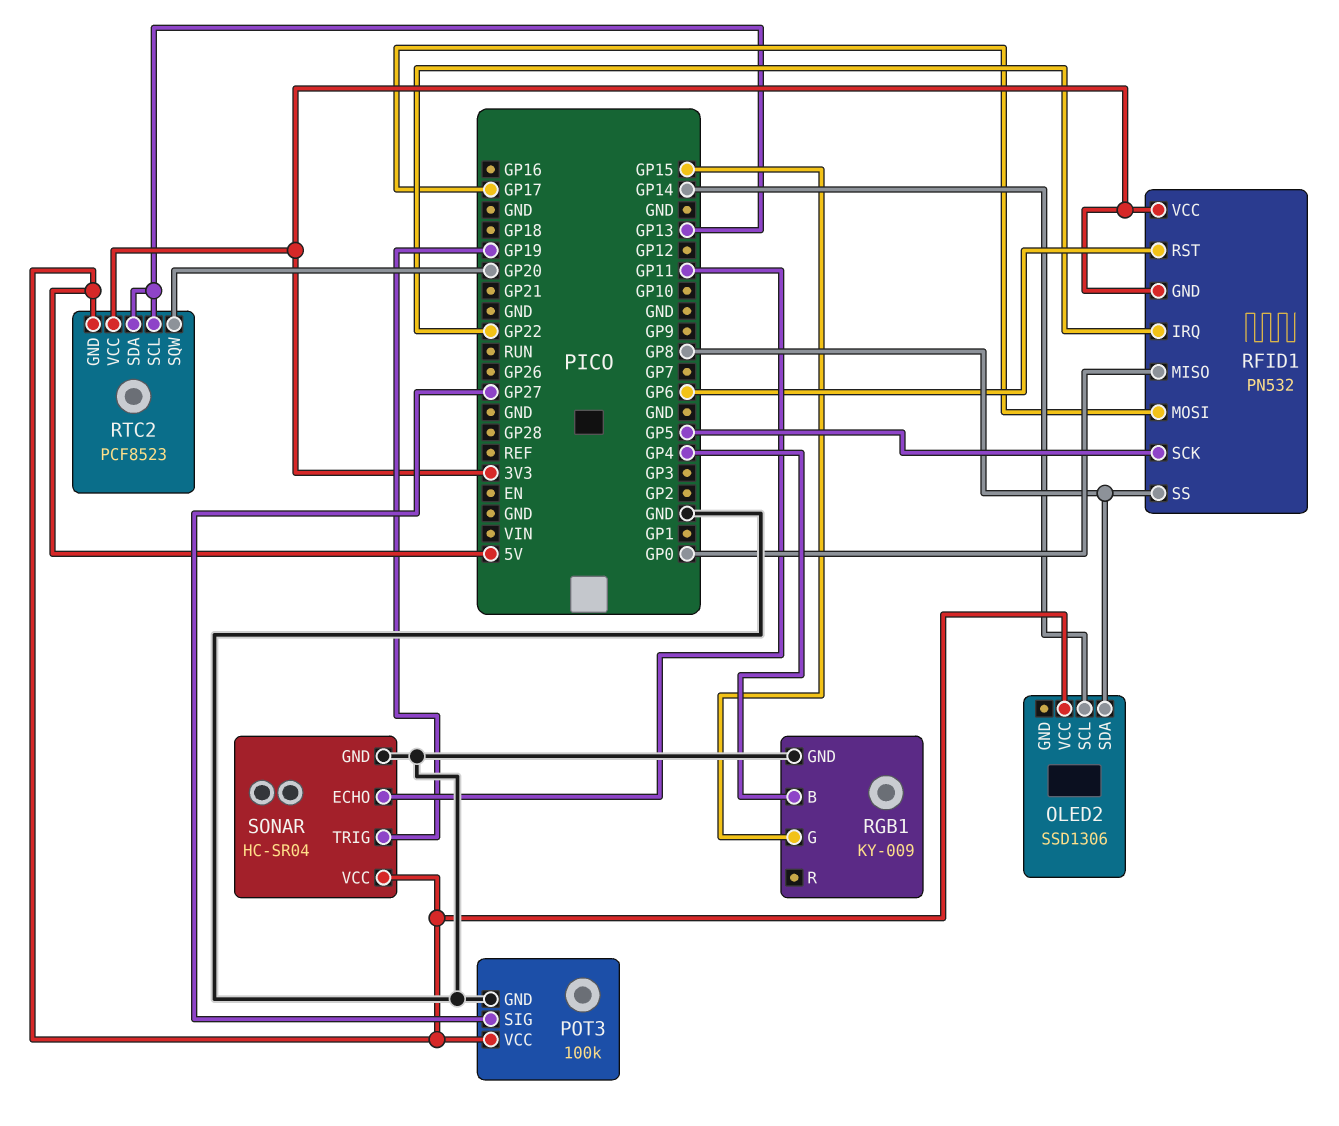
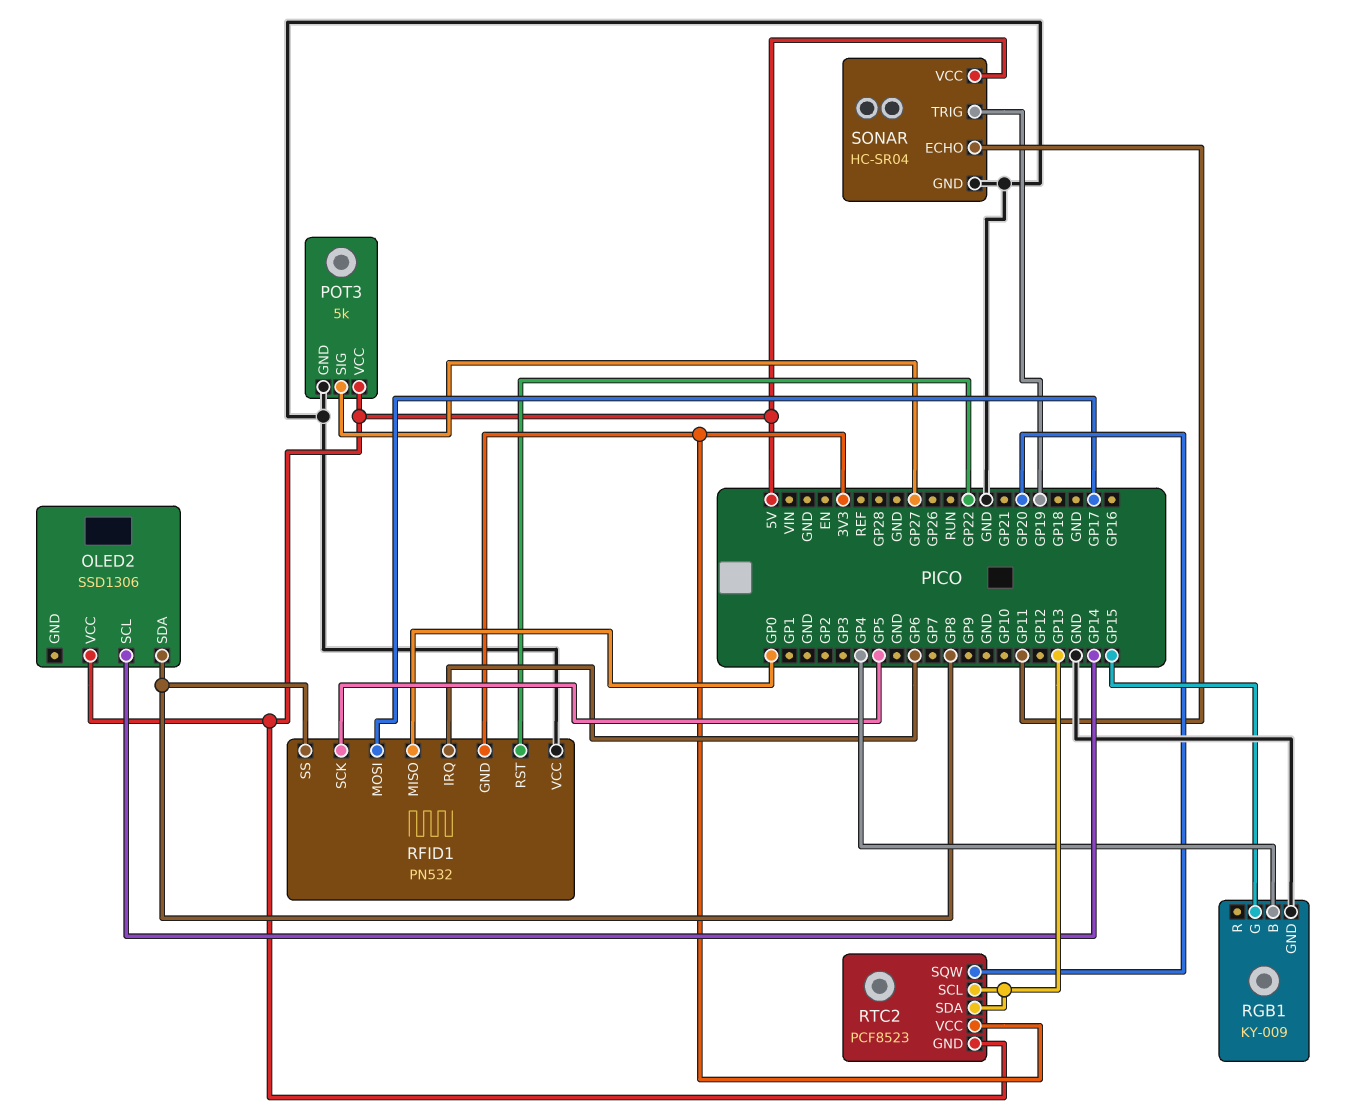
POT3: 100k -> 5k
RFID1 pin IRQ: GP22 -> GP6
RFID1 pin RST: GP6 -> GP22
RFID1 pin VCC: 3V3 -> GND

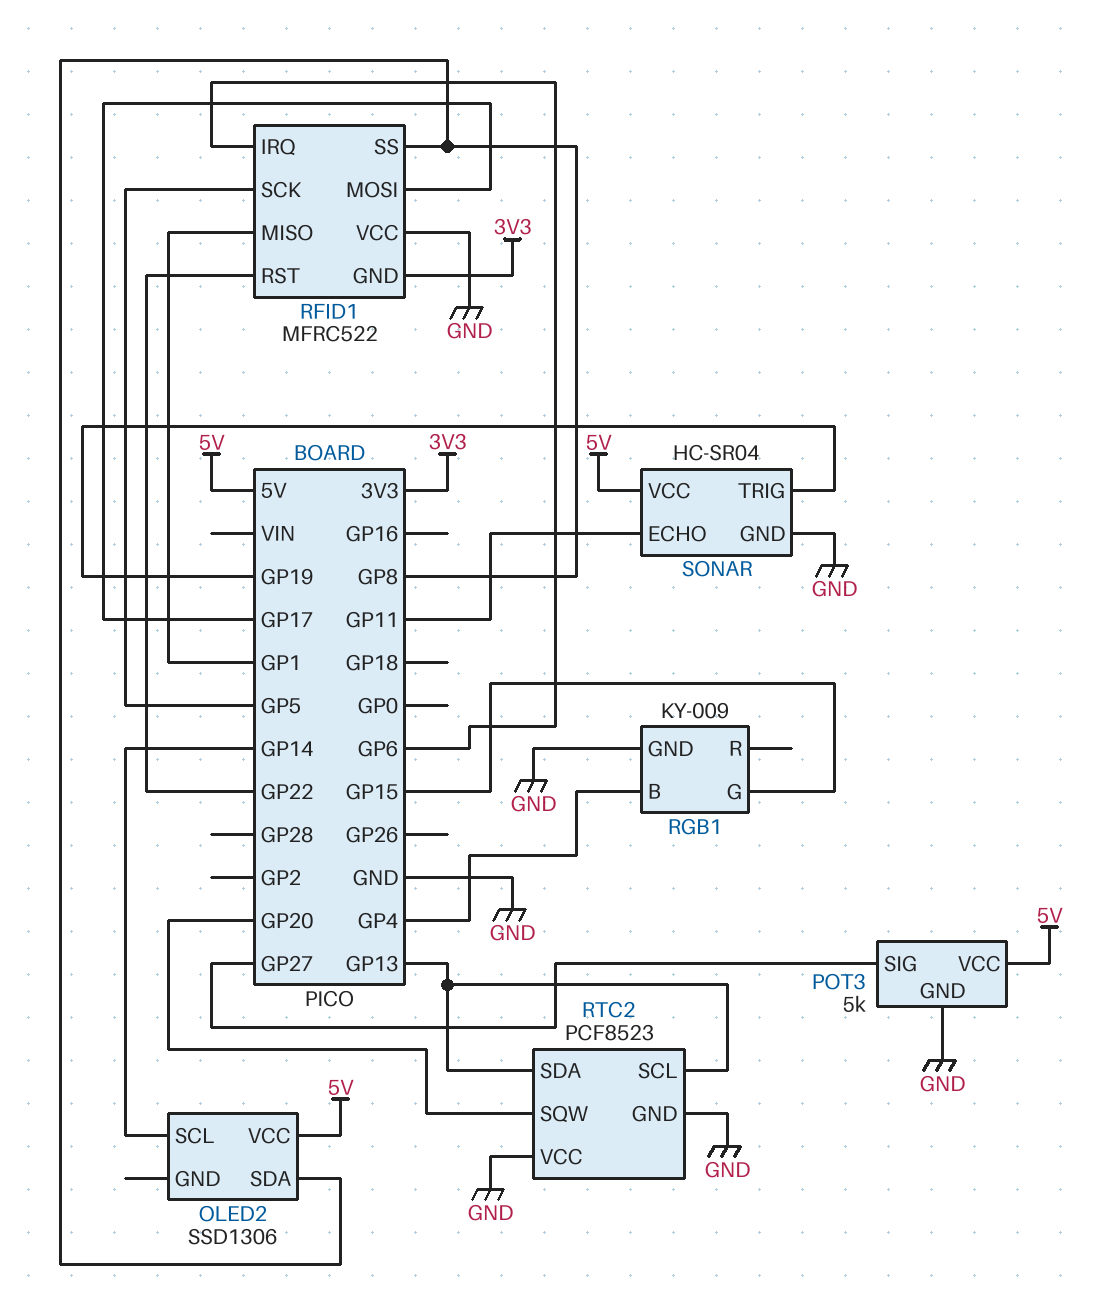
RFID1: PN532 -> MFRC522
RFID1 pin MISO: GP0 -> GP1
RTC2 pin GND: 5V -> GND
RTC2 pin VCC: 3V3 -> GND

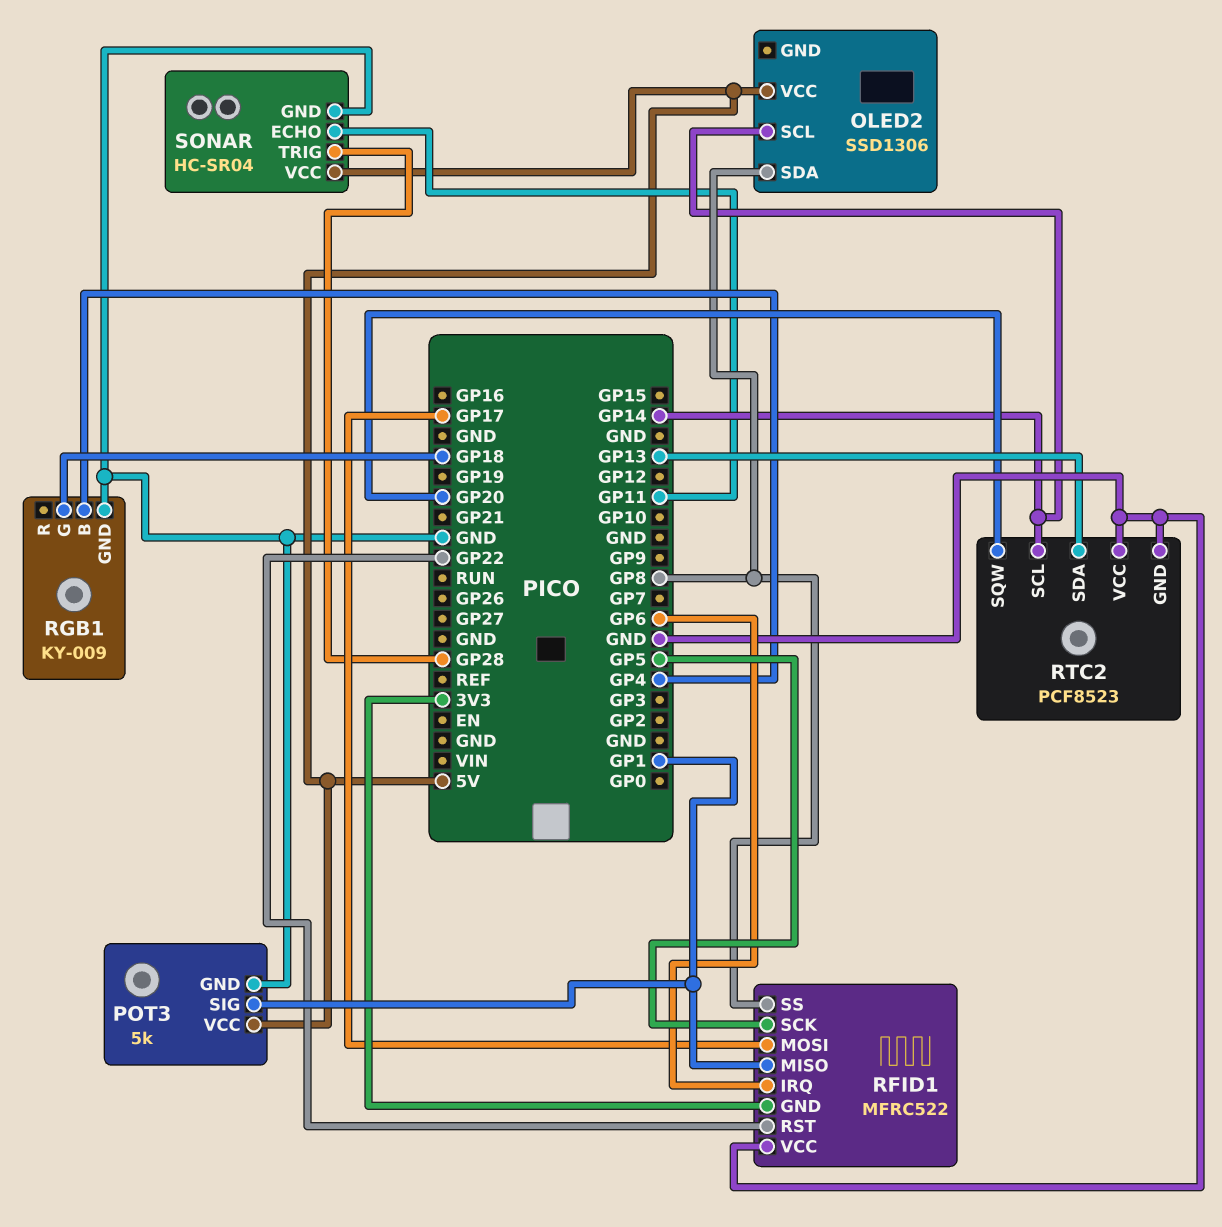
POT3 pin SIG: GP27 -> GP1
RGB1 pin G: GP15 -> GP18
RTC2 pin SCL: GP13 -> GP14
SONAR pin TRIG: GP19 -> GP28

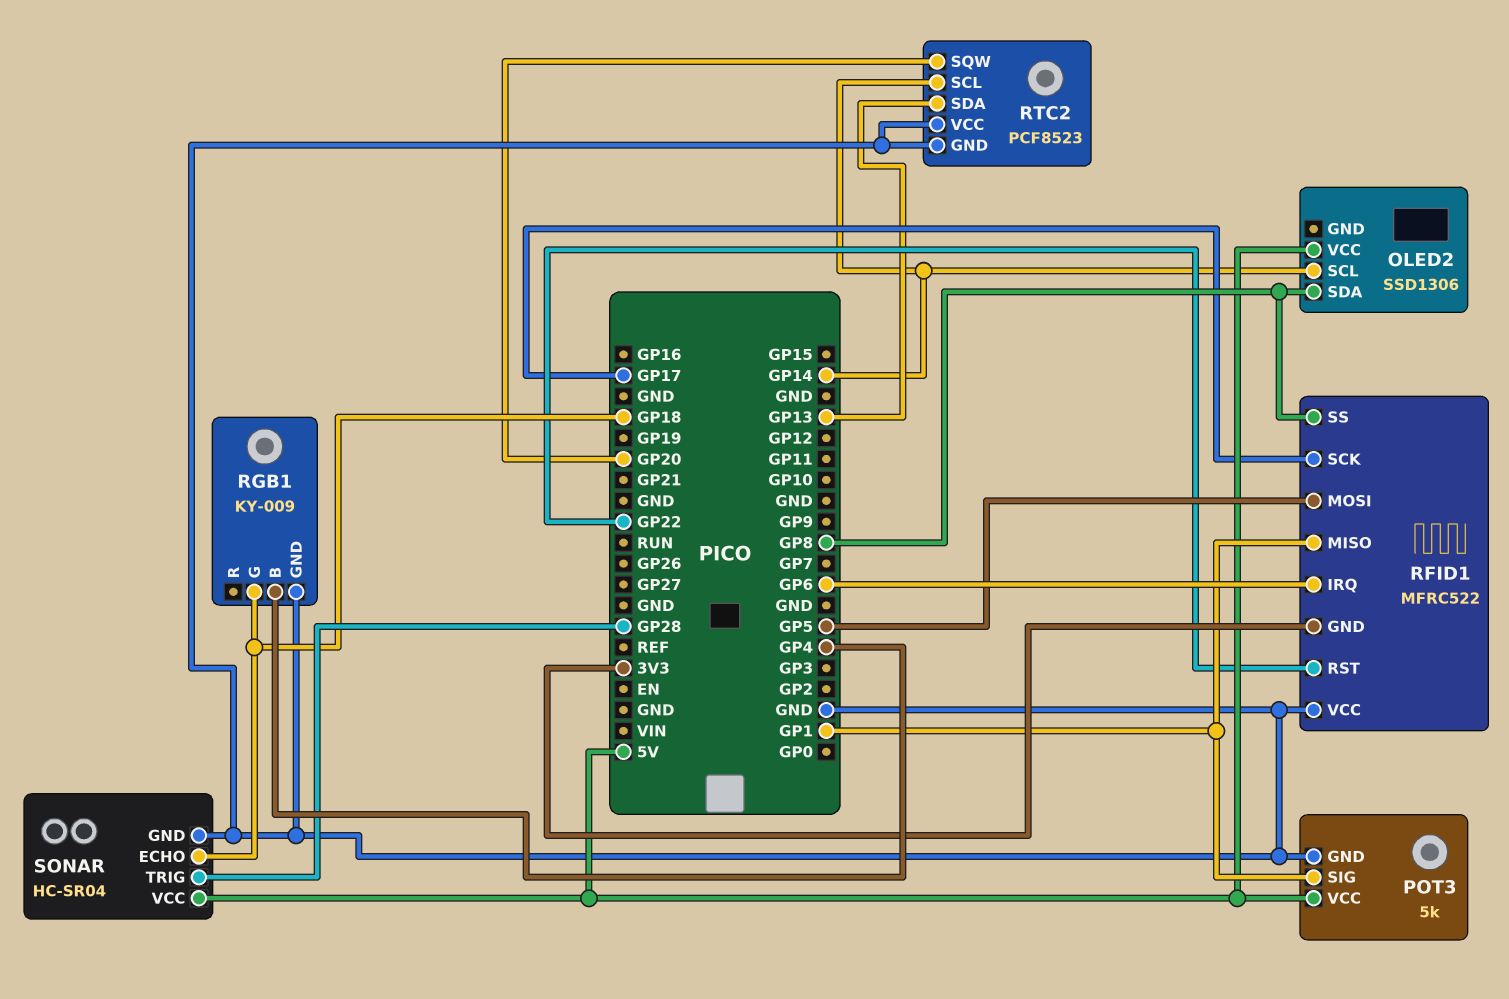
RFID1 pin MOSI: GP17 -> GP5
RFID1 pin SCK: GP5 -> GP17
SONAR pin ECHO: GP11 -> GP18

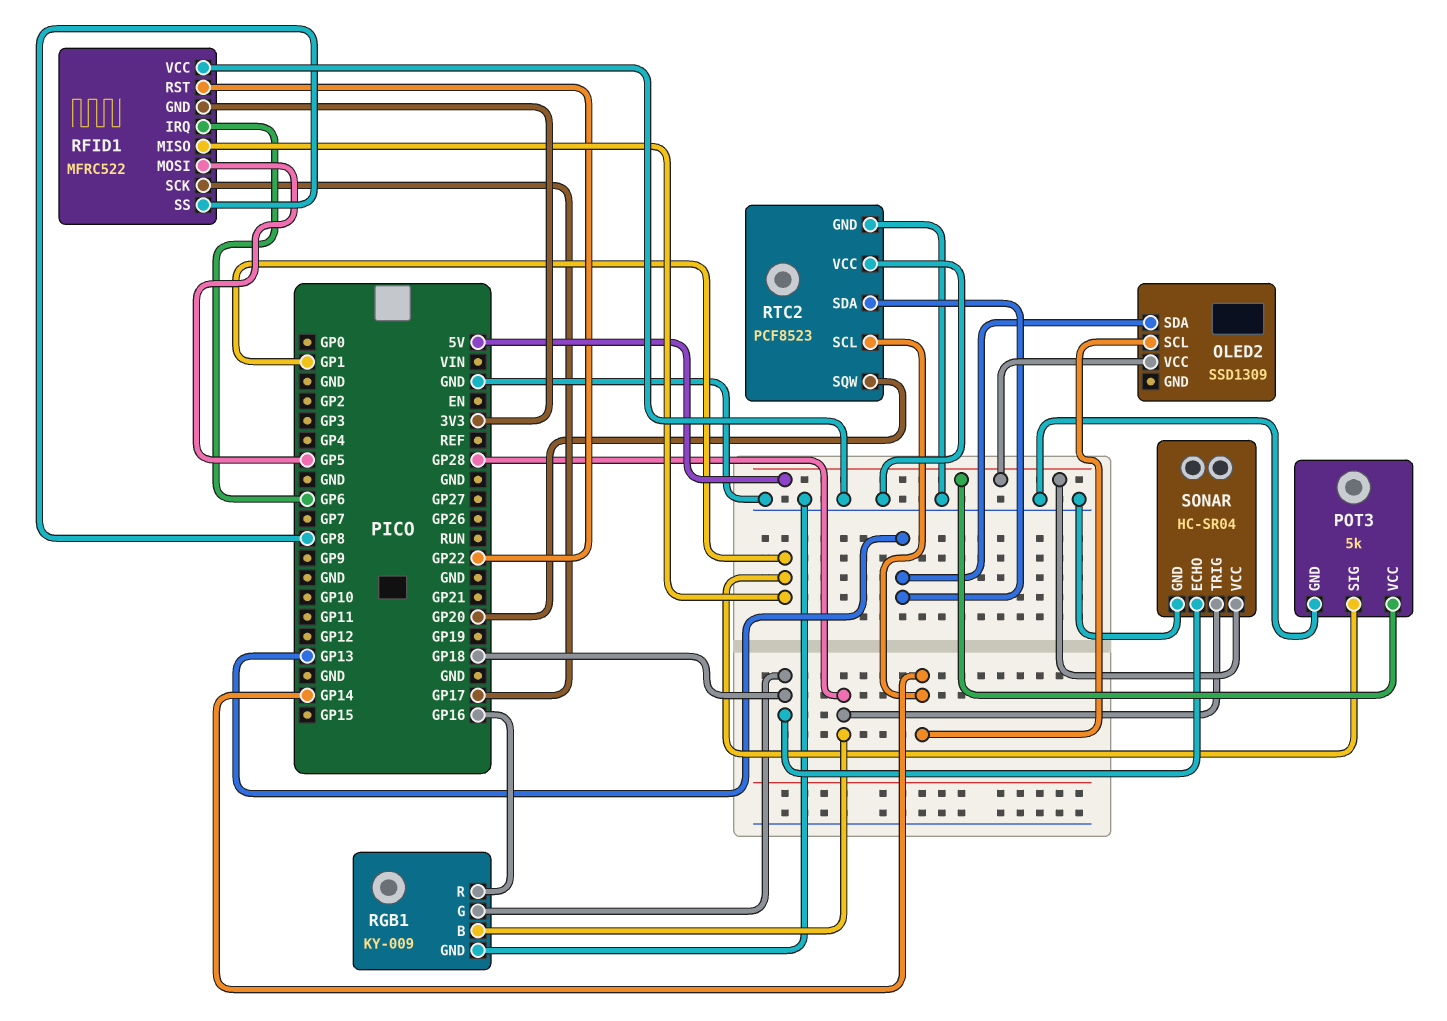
OLED2: SSD1306 -> SSD1309
OLED2 pin SDA: GP8 -> GP13
RGB1 pin B: GP4 -> GP28
RGB1 pin R: none -> GP16

